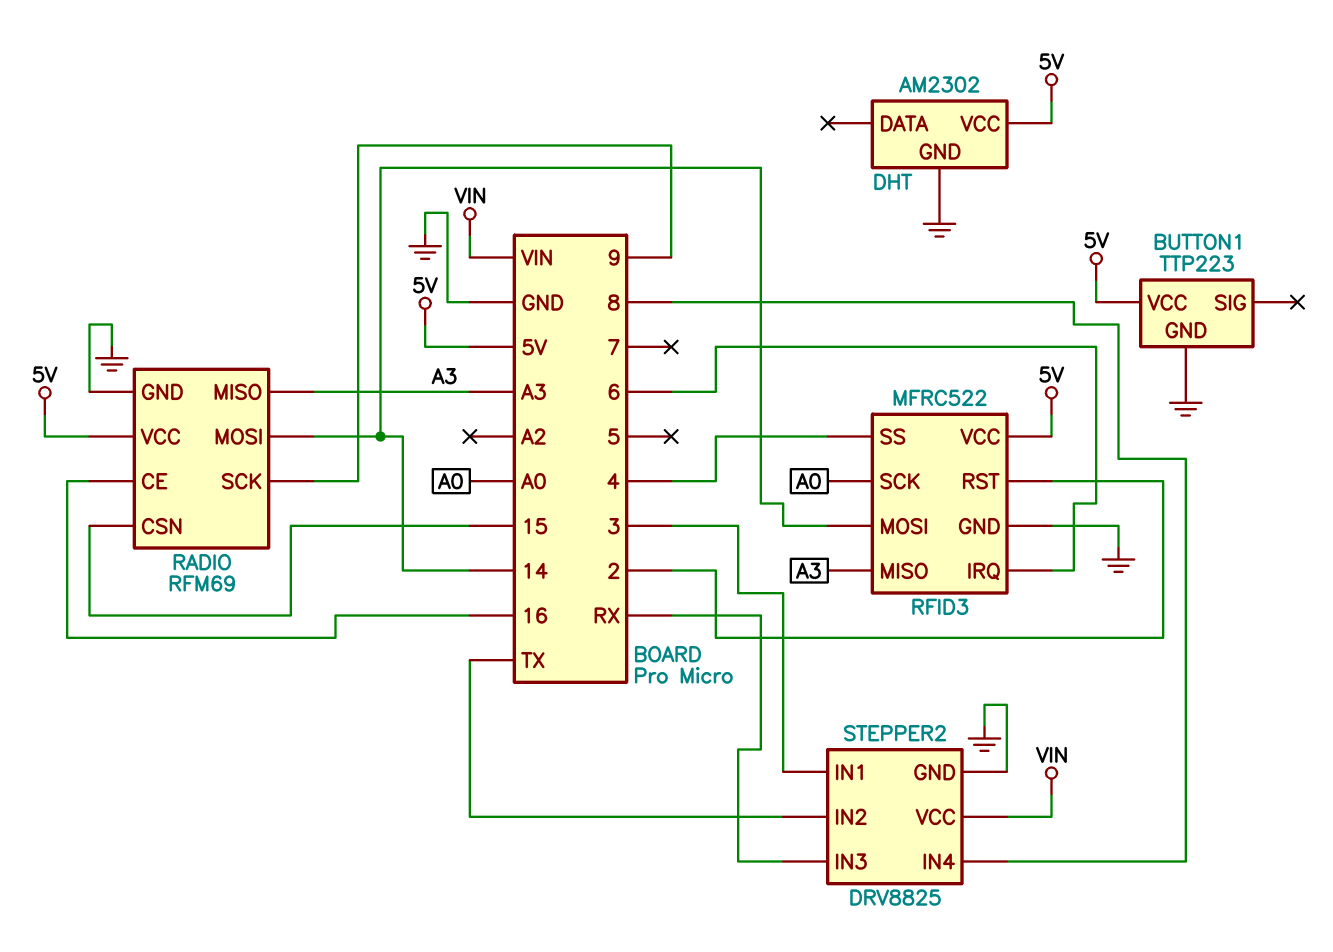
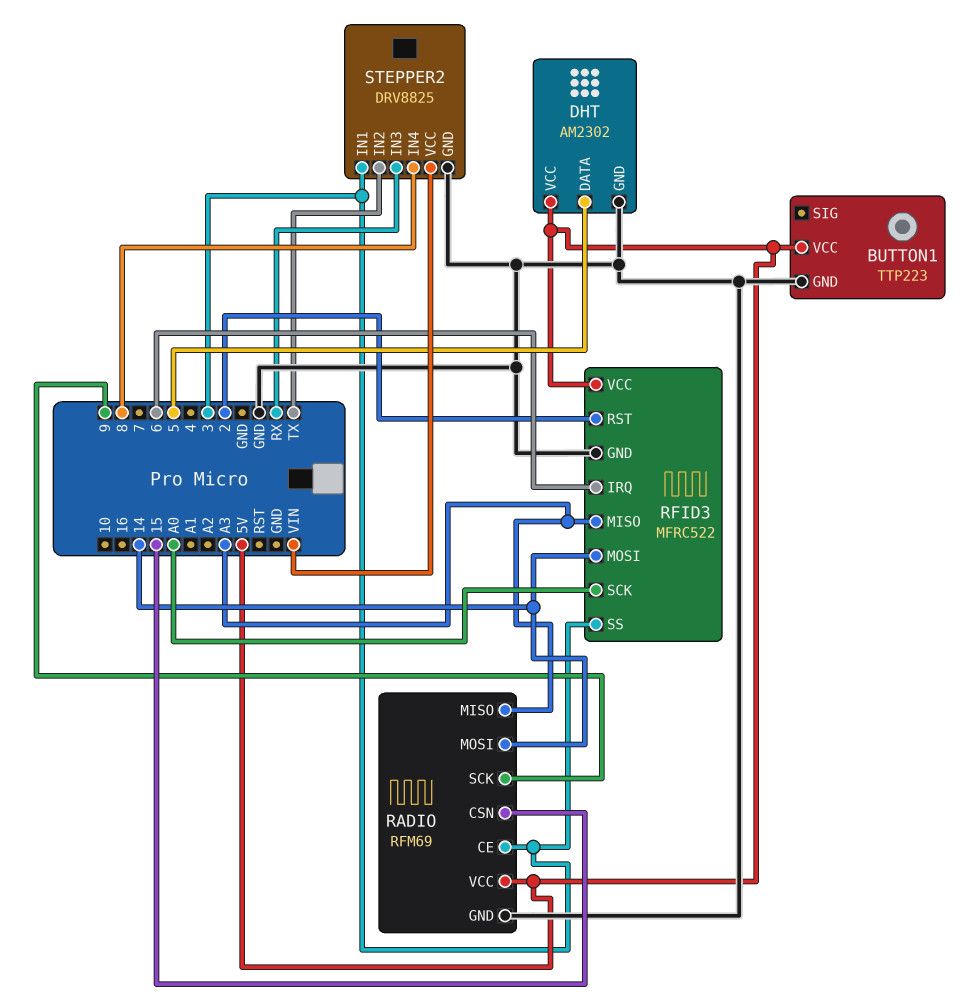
DHT pin DATA: none -> 5
RADIO pin CE: 16 -> 3
RFID3 pin SS: 4 -> 3

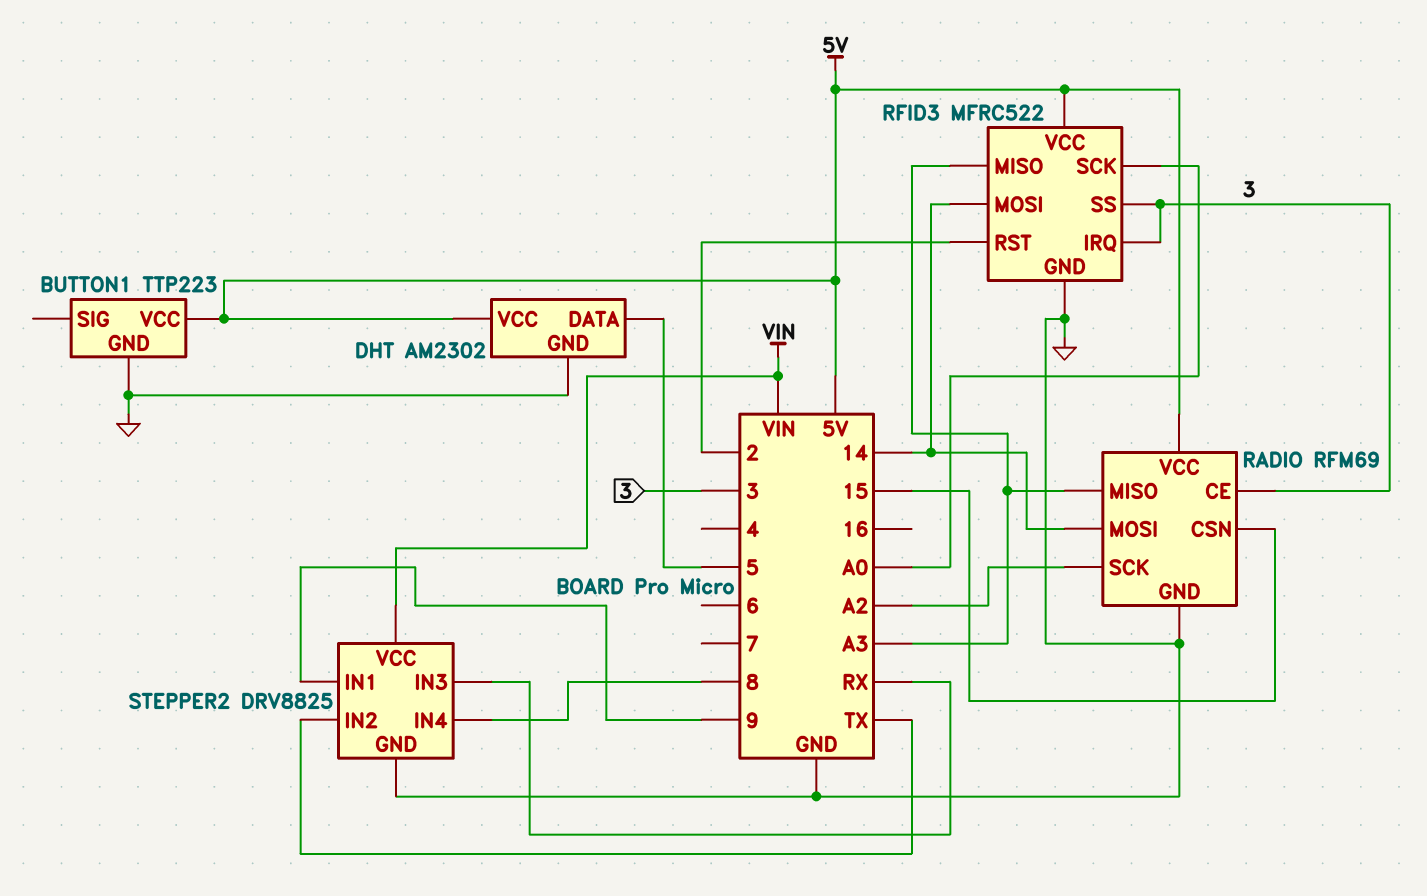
RADIO pin SCK: 9 -> A2
RFID3 pin IRQ: 6 -> 3
STEPPER2 pin IN1: 3 -> 9

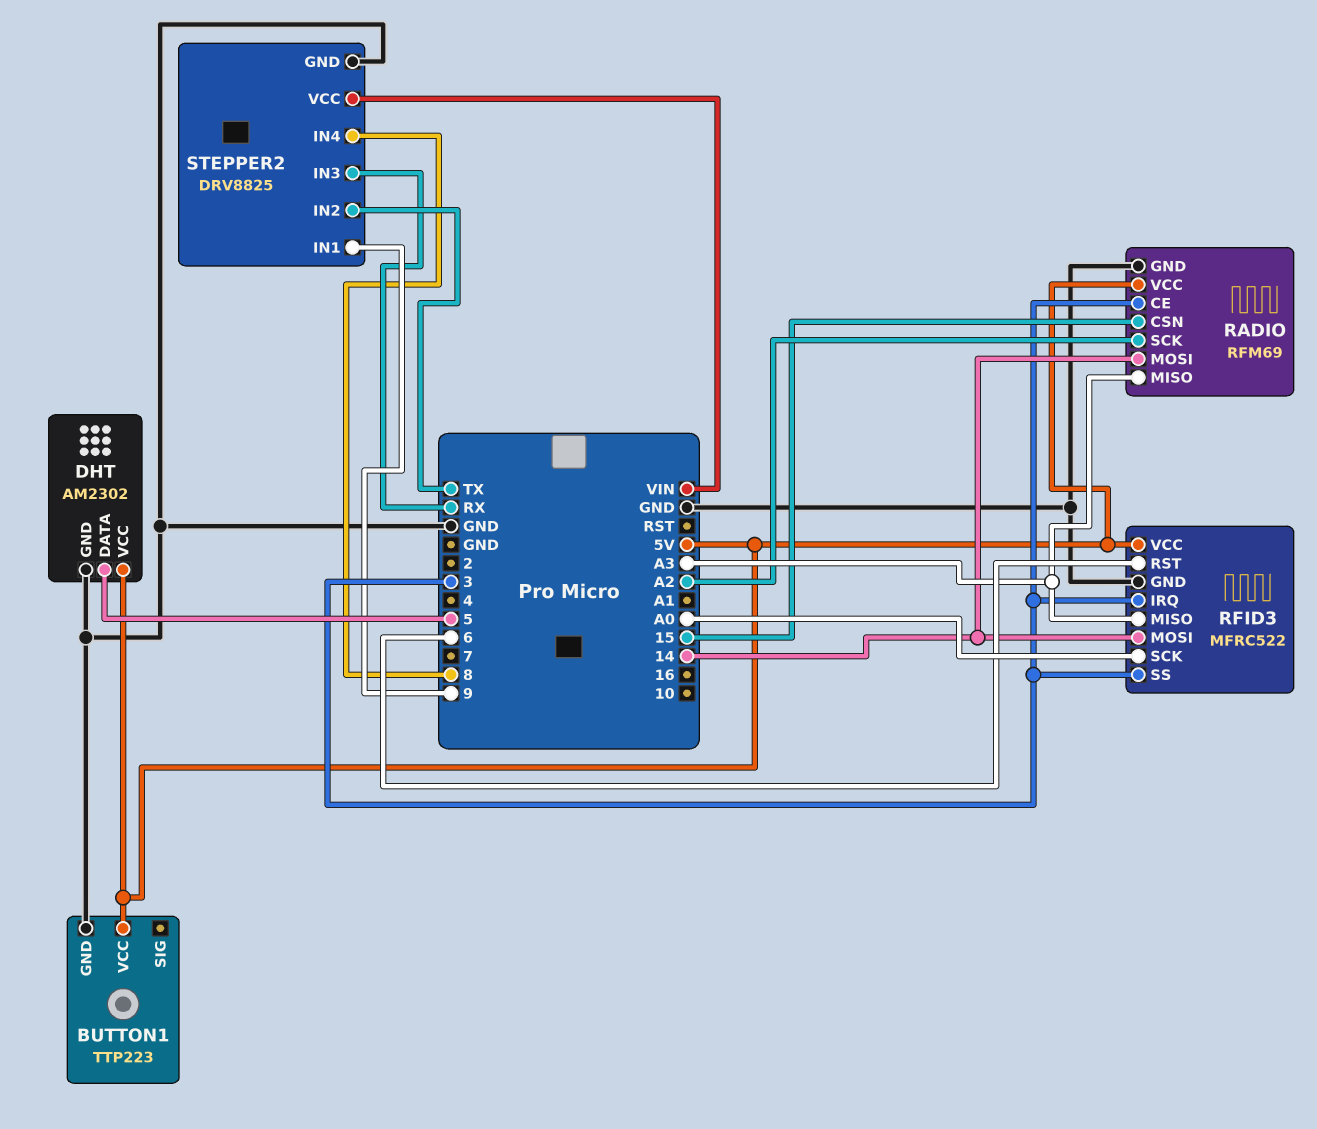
RFID3 pin RST: 2 -> 6

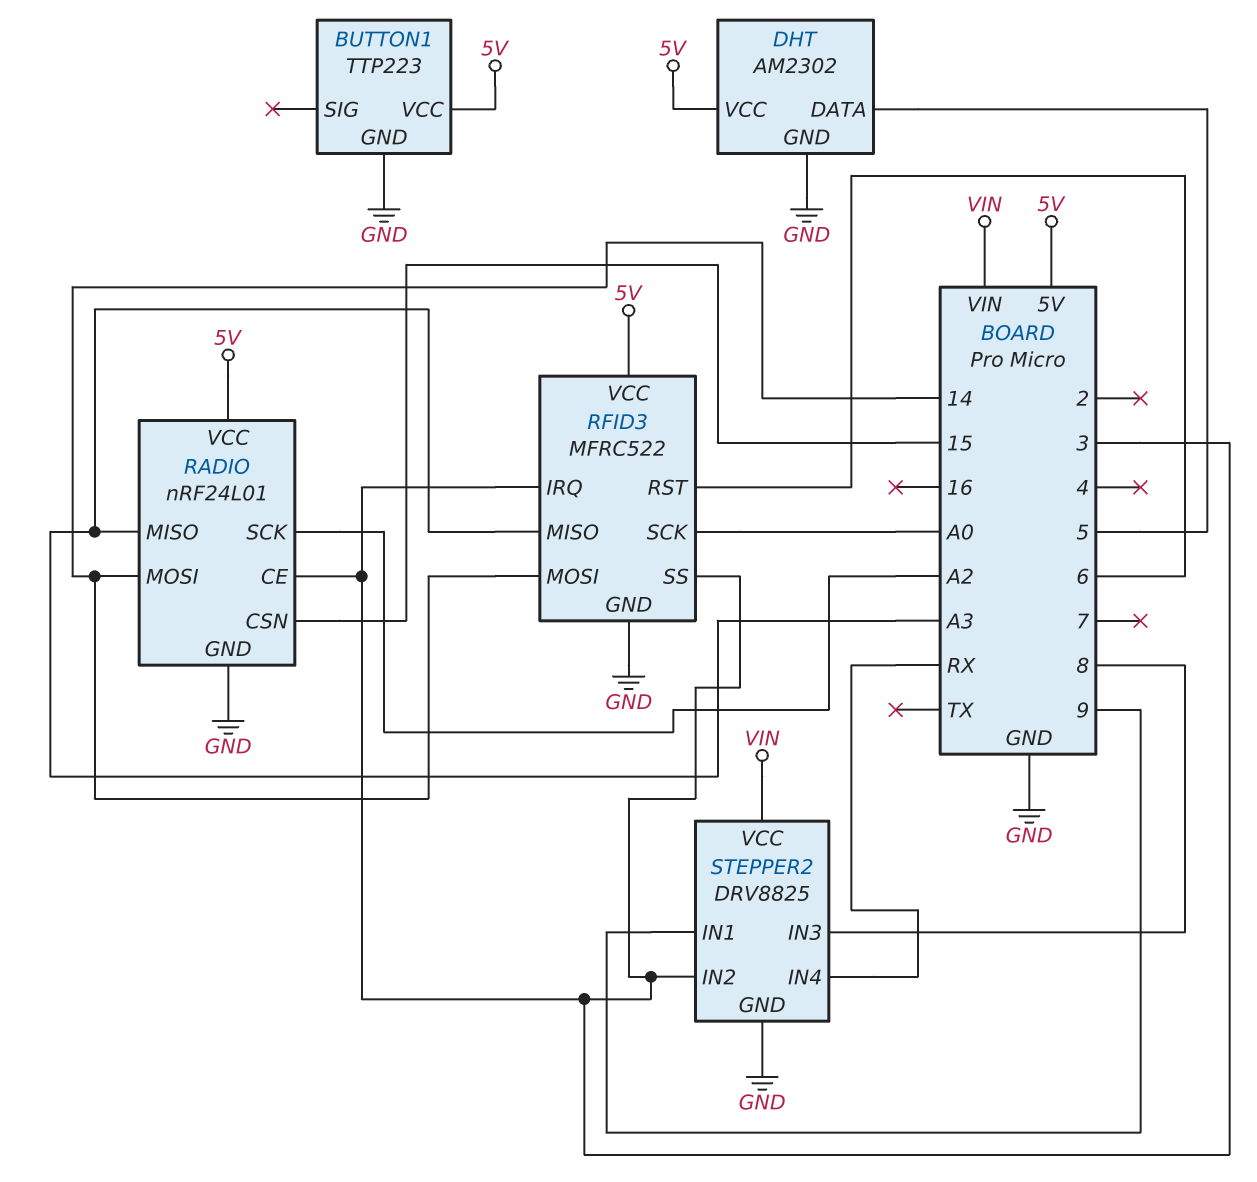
RADIO: RFM69 -> nRF24L01
STEPPER2 pin IN2: TX -> 3
STEPPER2 pin IN3: RX -> 8
STEPPER2 pin IN4: 8 -> RX

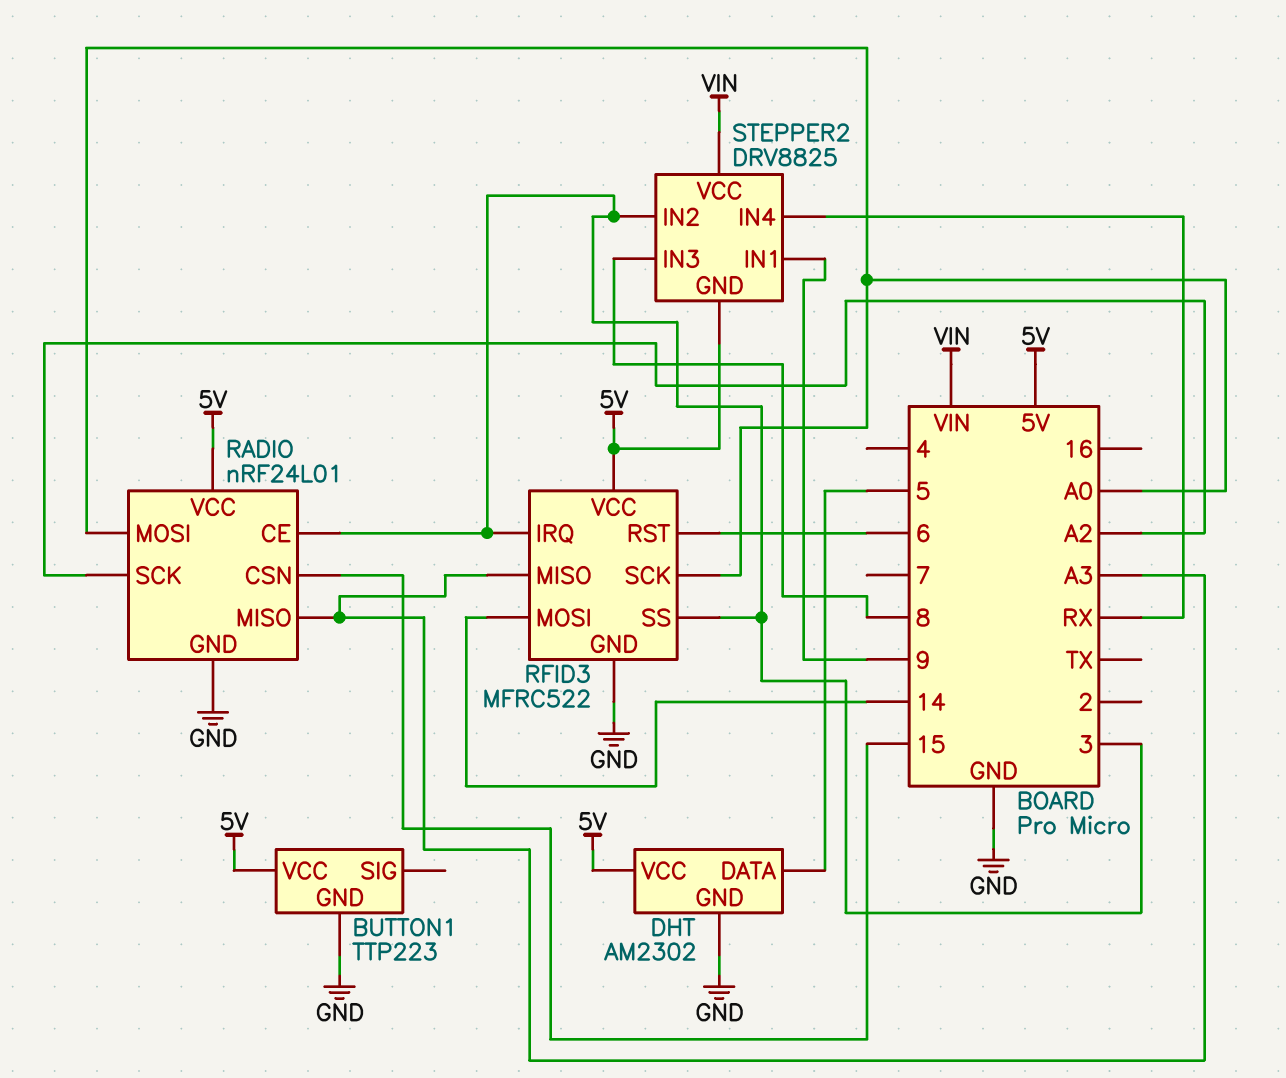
RADIO pin MOSI: 14 -> A0
STEPPER2 pin GND: GND -> 5V

